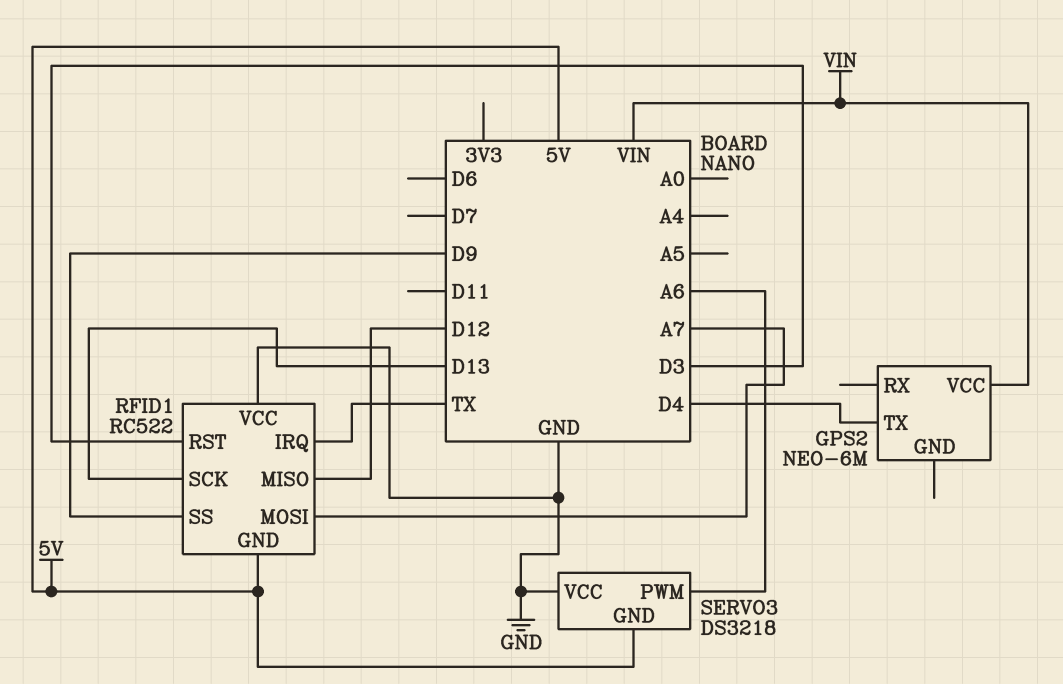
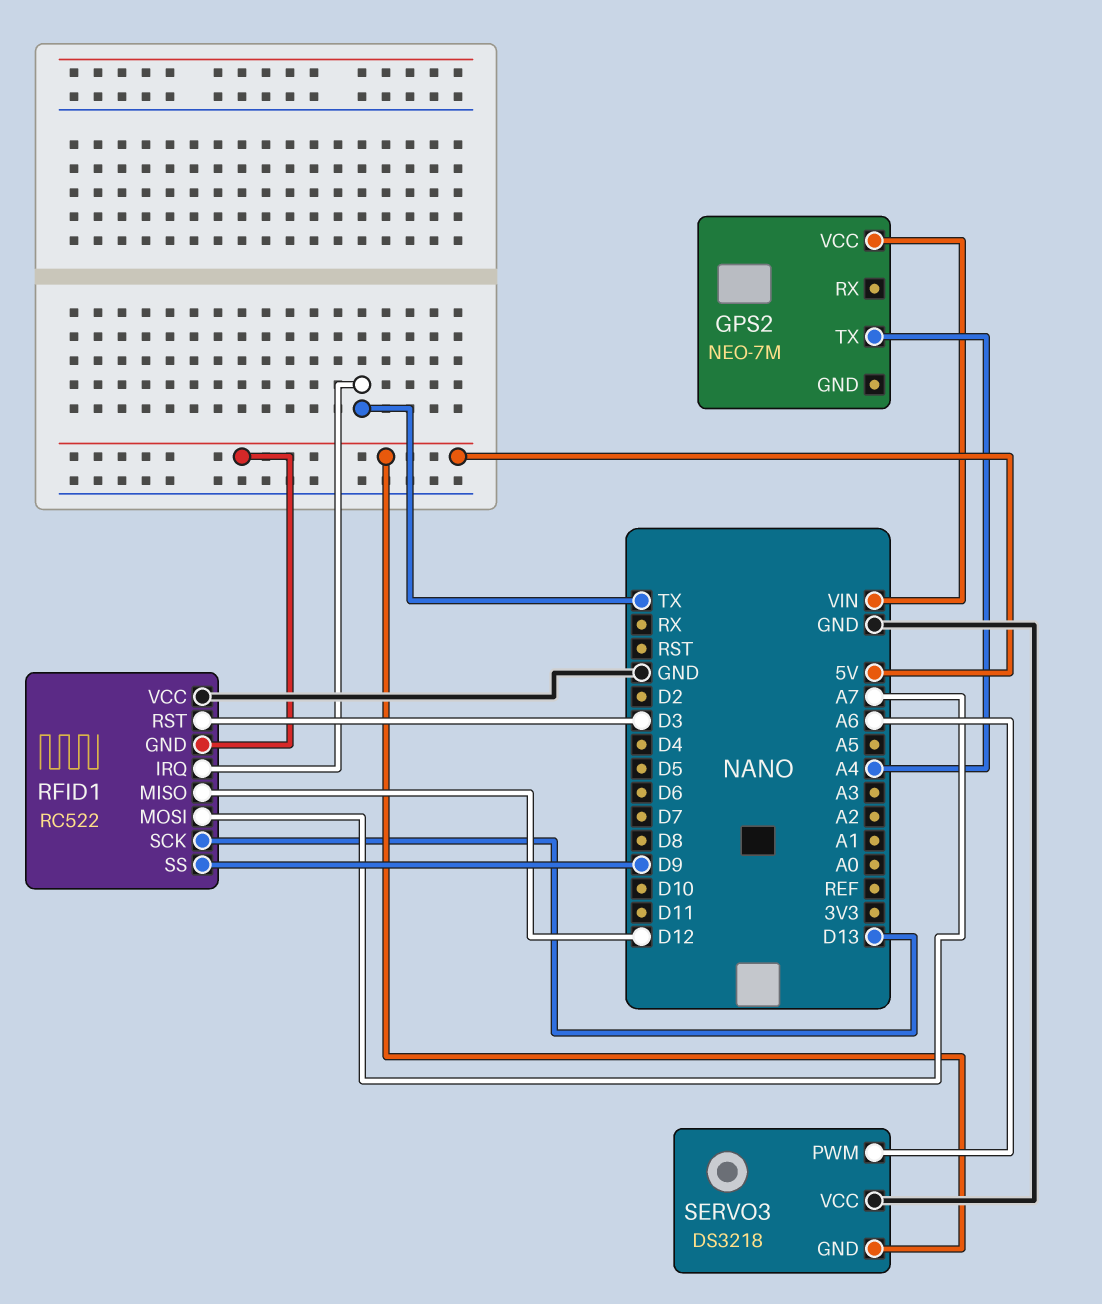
GPS2: NEO-6M -> NEO-7M
GPS2 pin TX: D4 -> A4

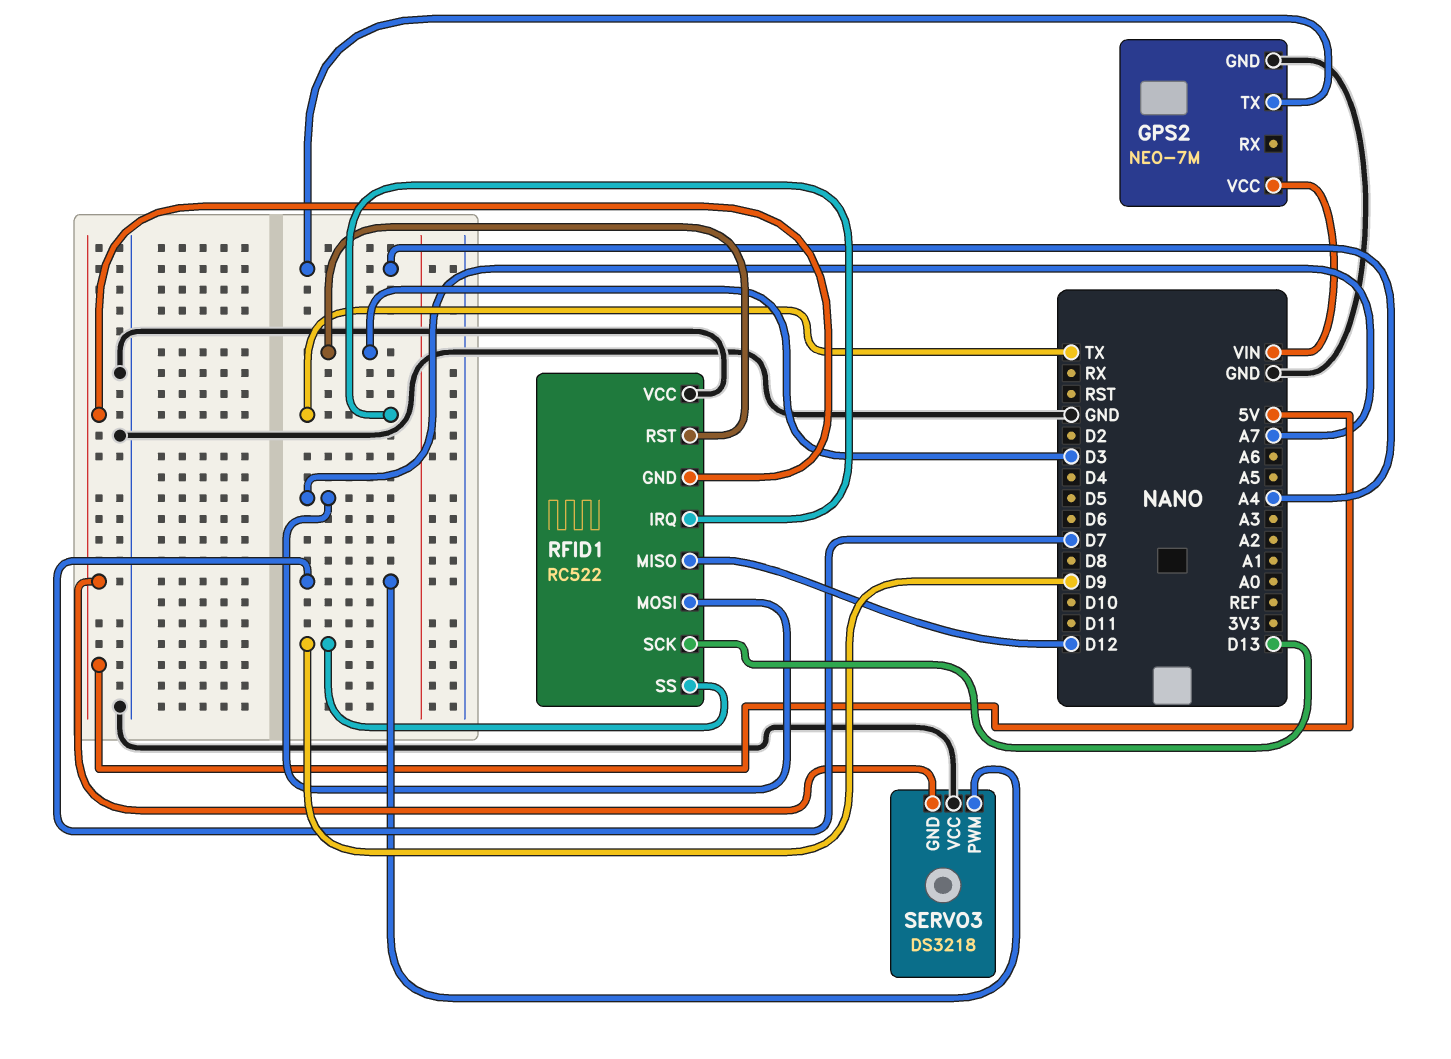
GPS2 pin GND: none -> GND
SERVO3 pin PWM: A6 -> D7

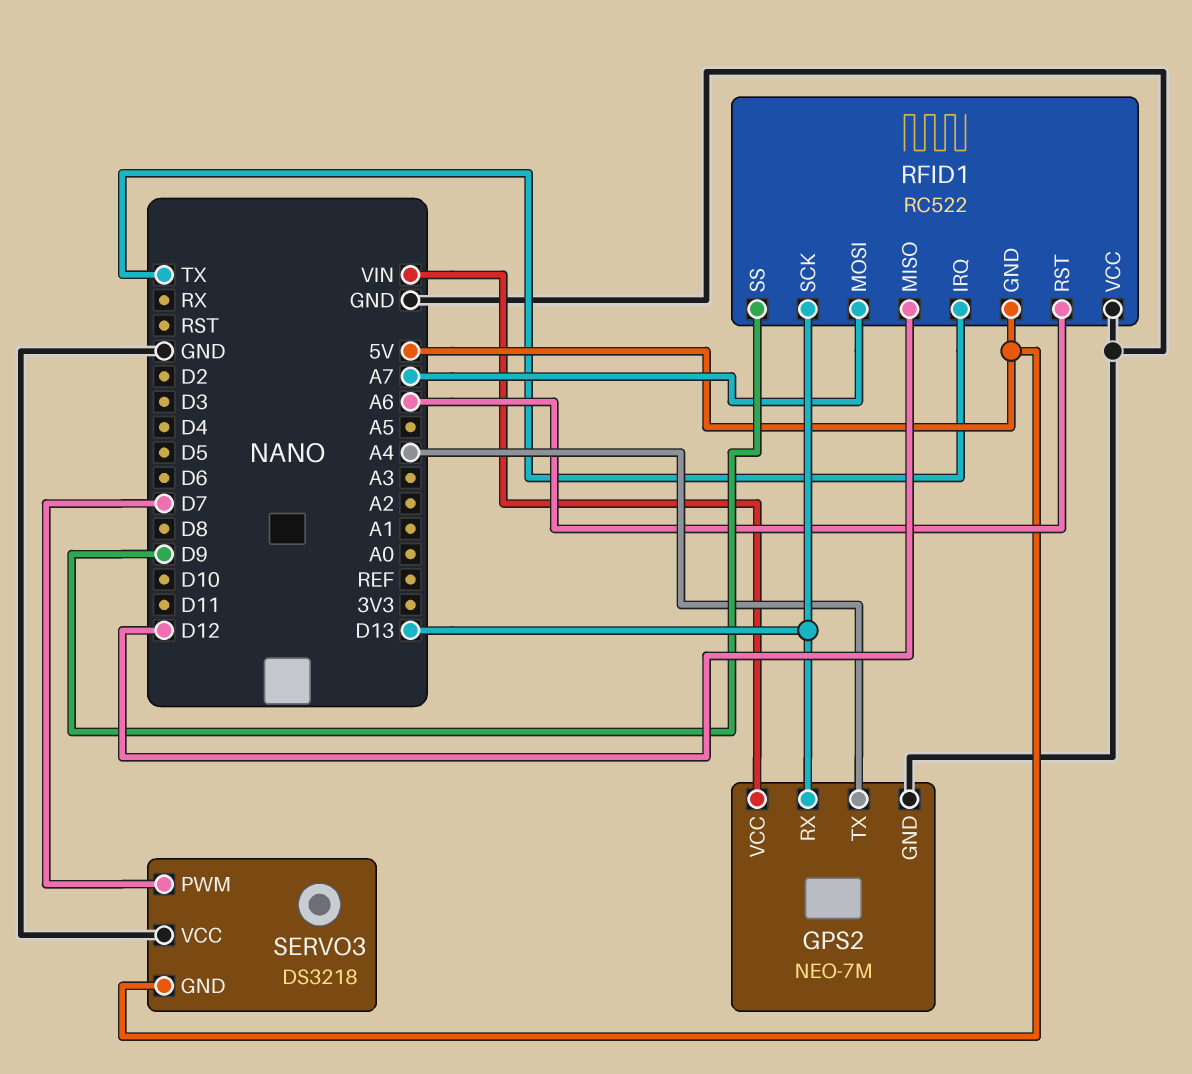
GPS2 pin RX: none -> D13
RFID1 pin RST: D3 -> A6

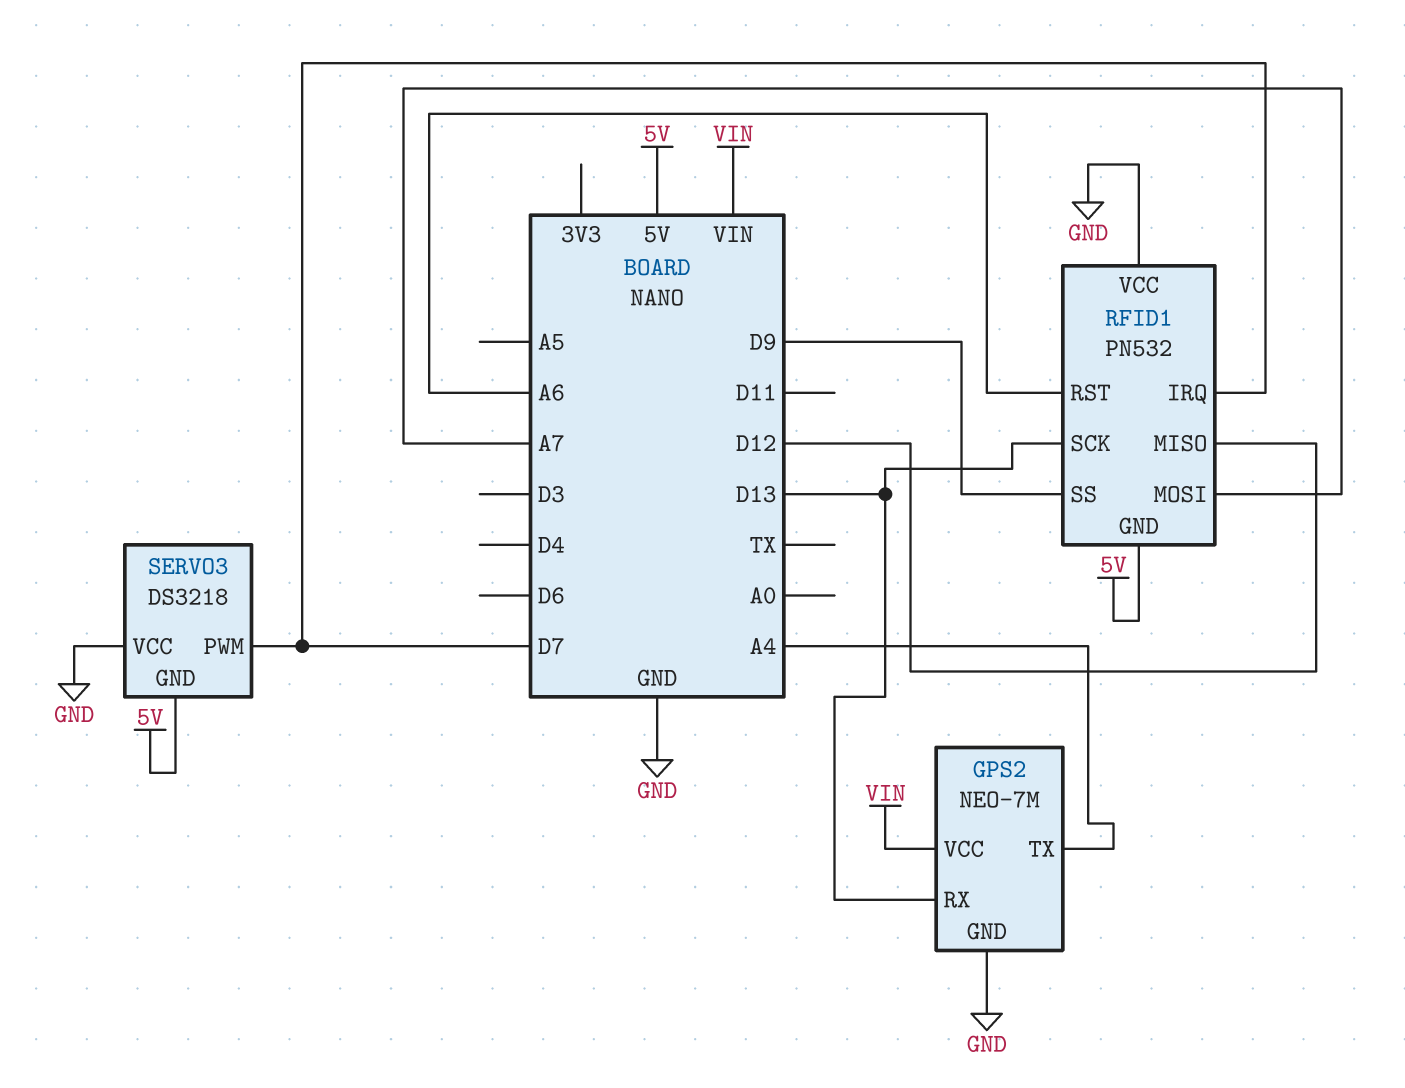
RFID1: RC522 -> PN532
RFID1 pin IRQ: TX -> D7

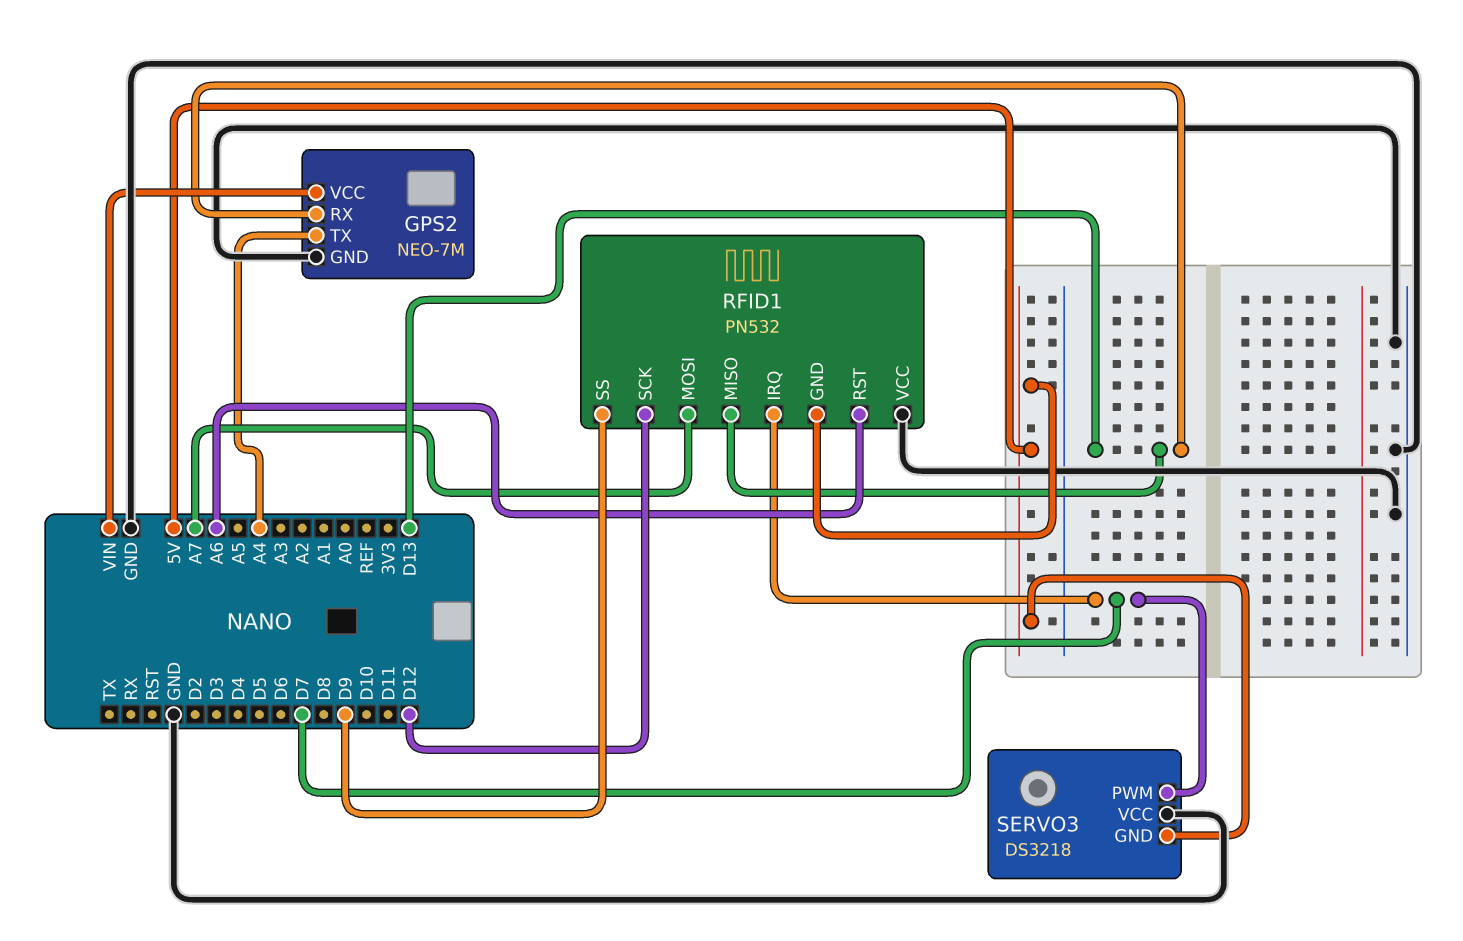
RFID1 pin MISO: D12 -> D13
RFID1 pin SCK: D13 -> D12

